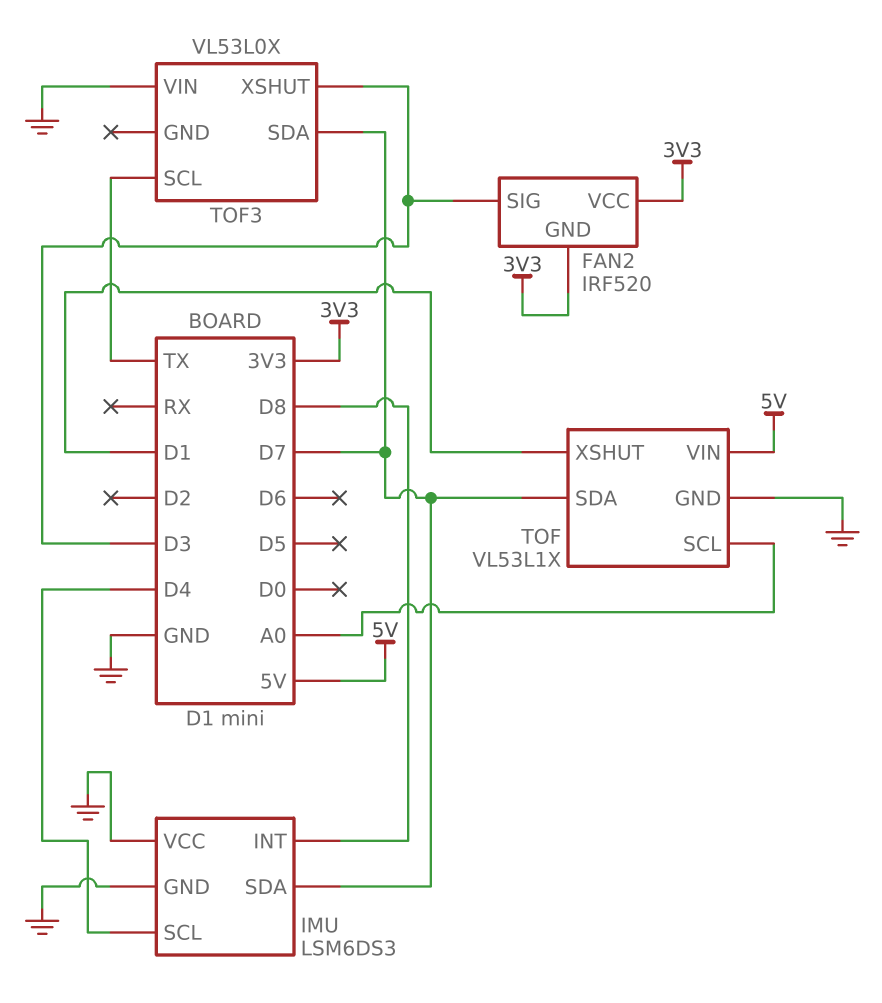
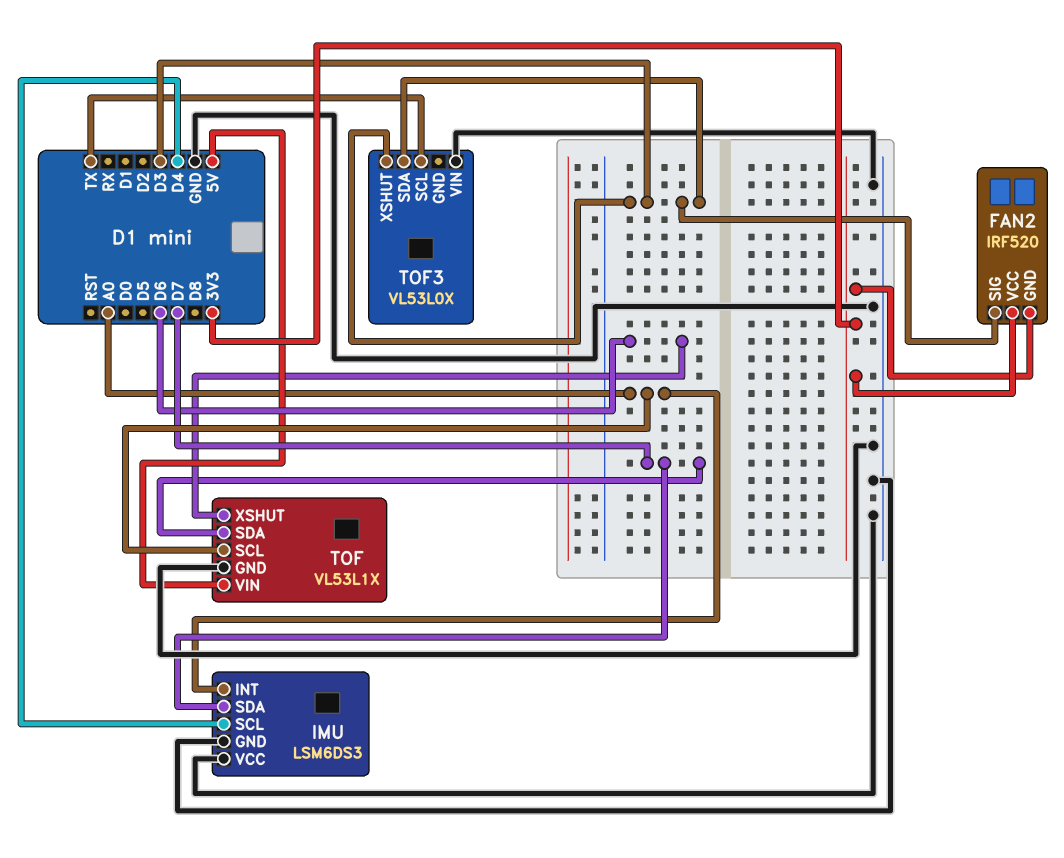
IMU pin INT: D8 -> A0
TOF pin XSHUT: D1 -> D6
TOF3 pin SDA: D7 -> D3

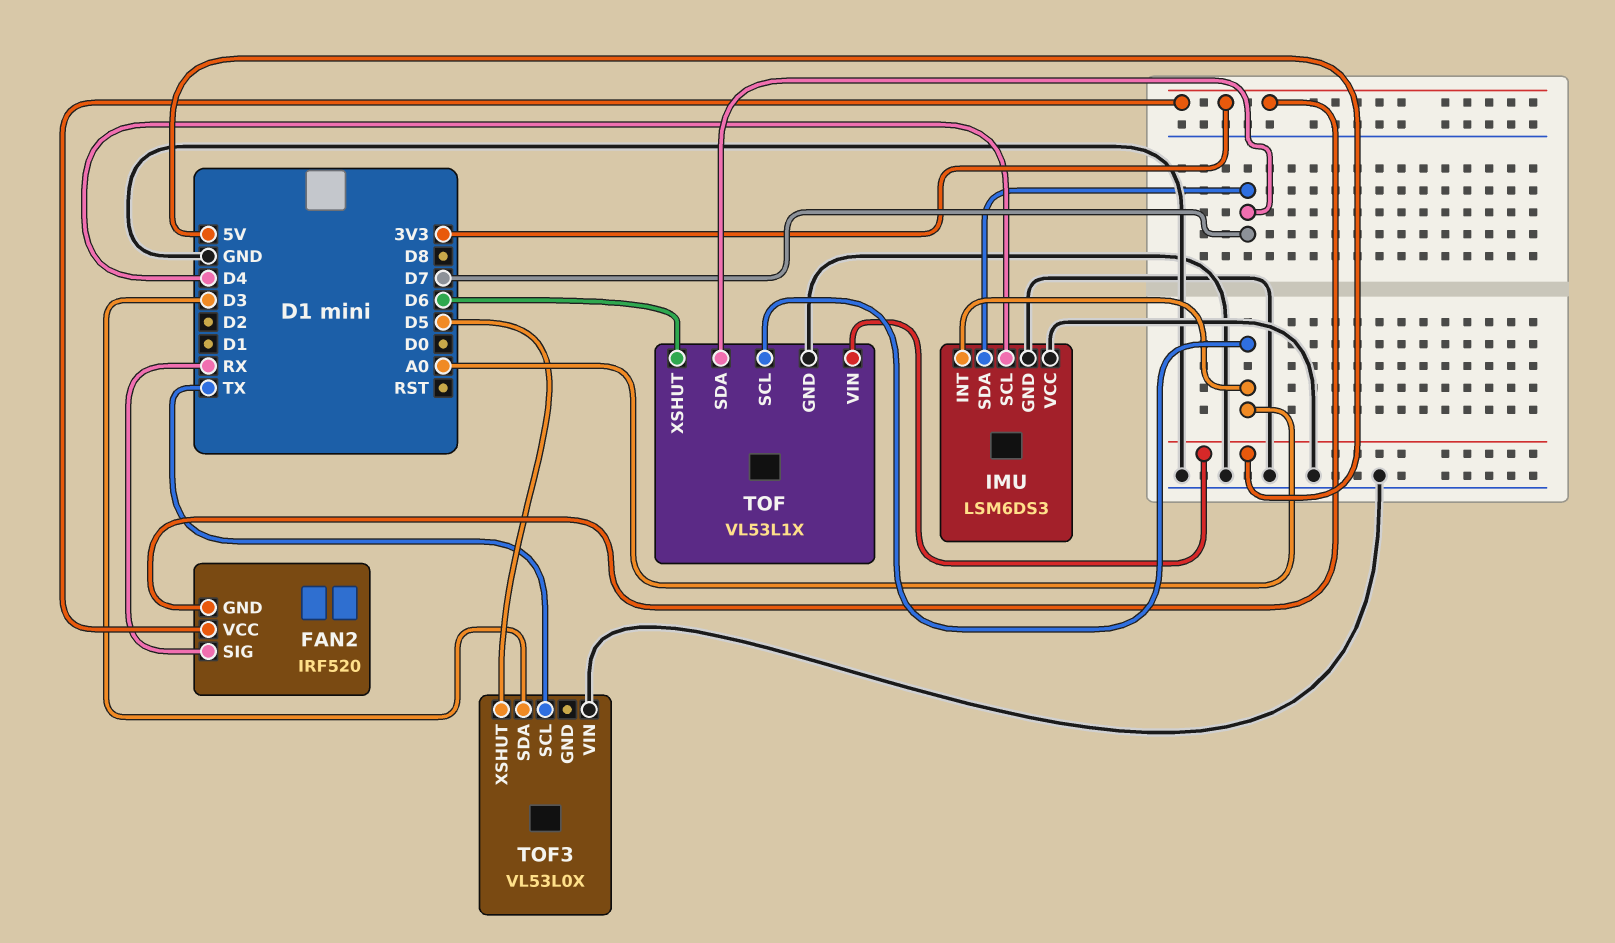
FAN2 pin SIG: D3 -> RX
TOF3 pin XSHUT: D3 -> D5

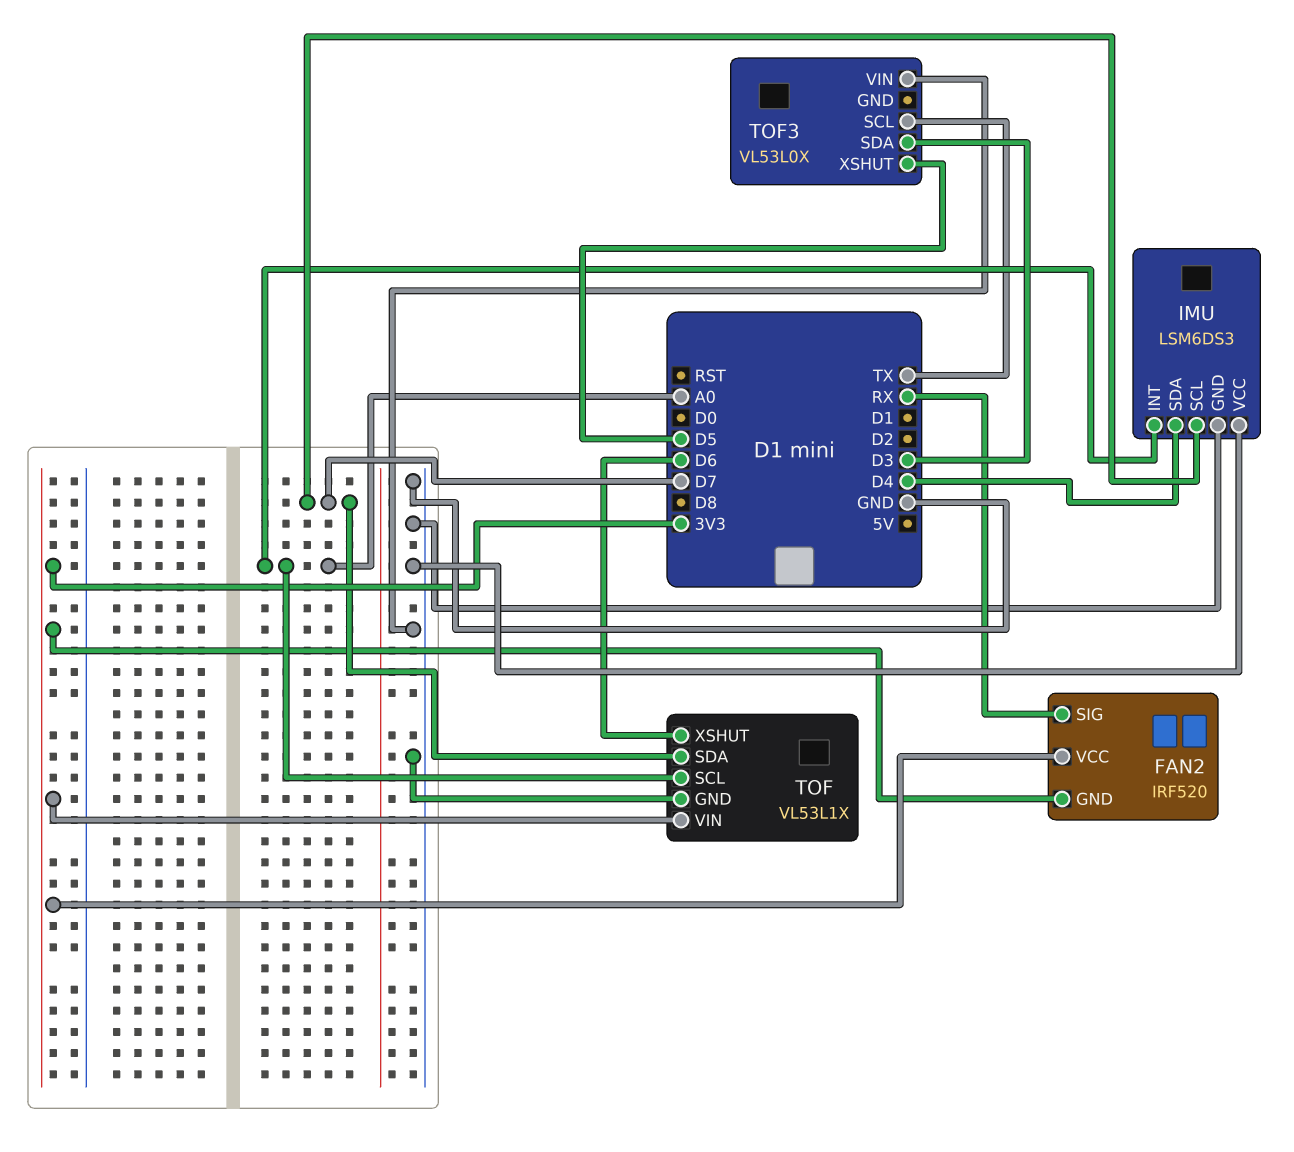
IMU pin SCL: D4 -> D7
IMU pin SDA: D7 -> D4
TOF pin VIN: 5V -> 3V3

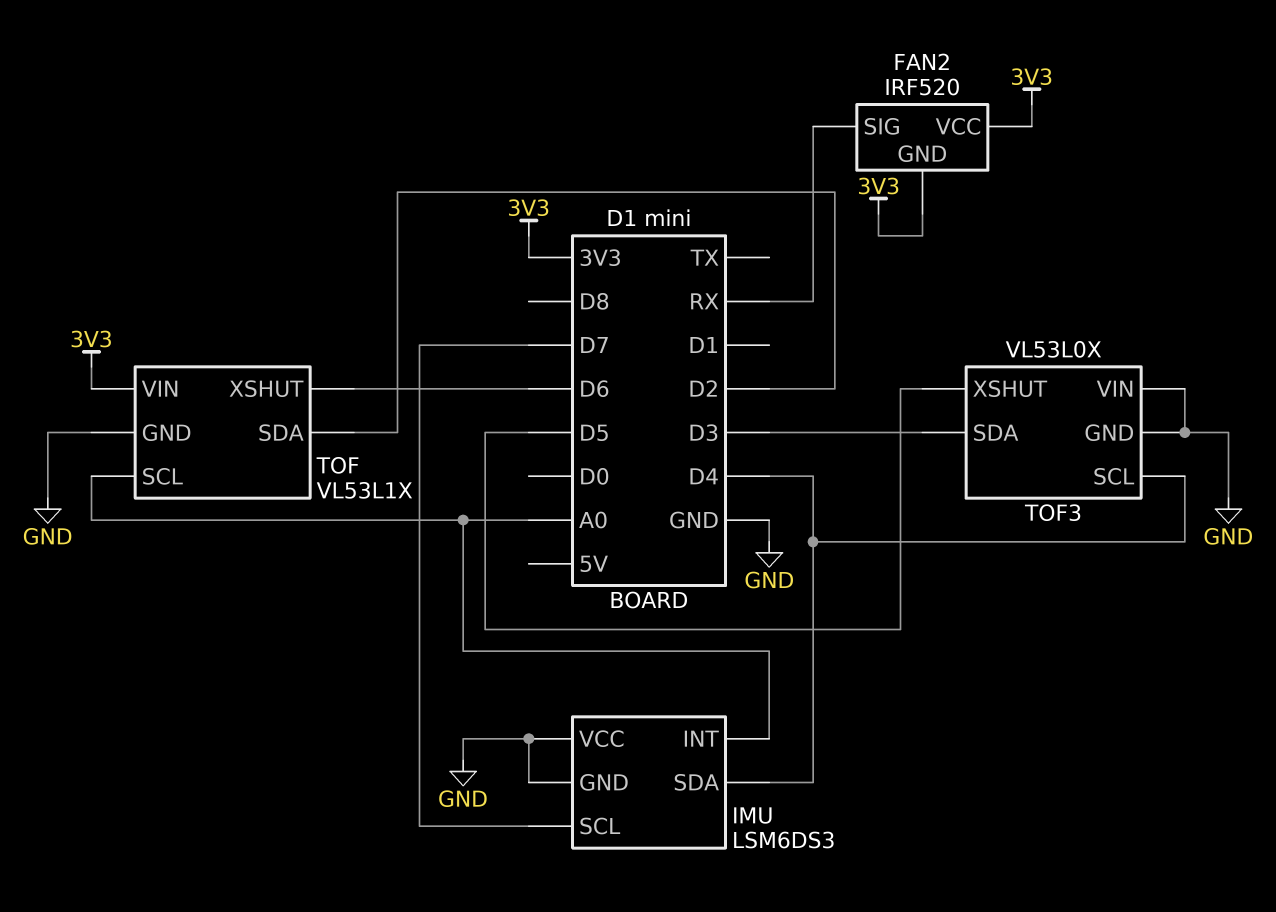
TOF pin SDA: D7 -> D2
TOF3 pin GND: none -> GND
TOF3 pin SCL: TX -> D4

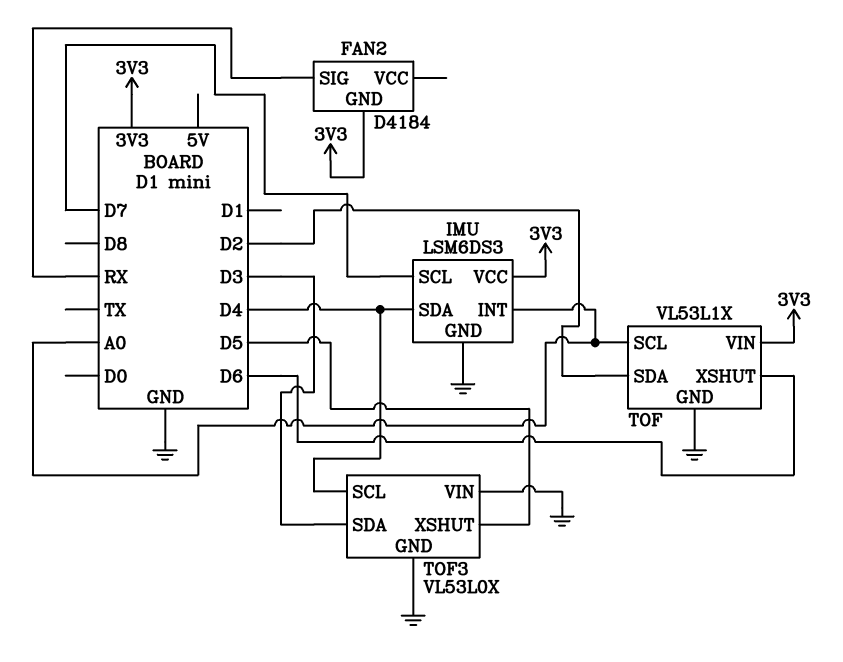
FAN2: IRF520 -> D4184
FAN2 pin VCC: 3V3 -> none
IMU pin VCC: GND -> 3V3

